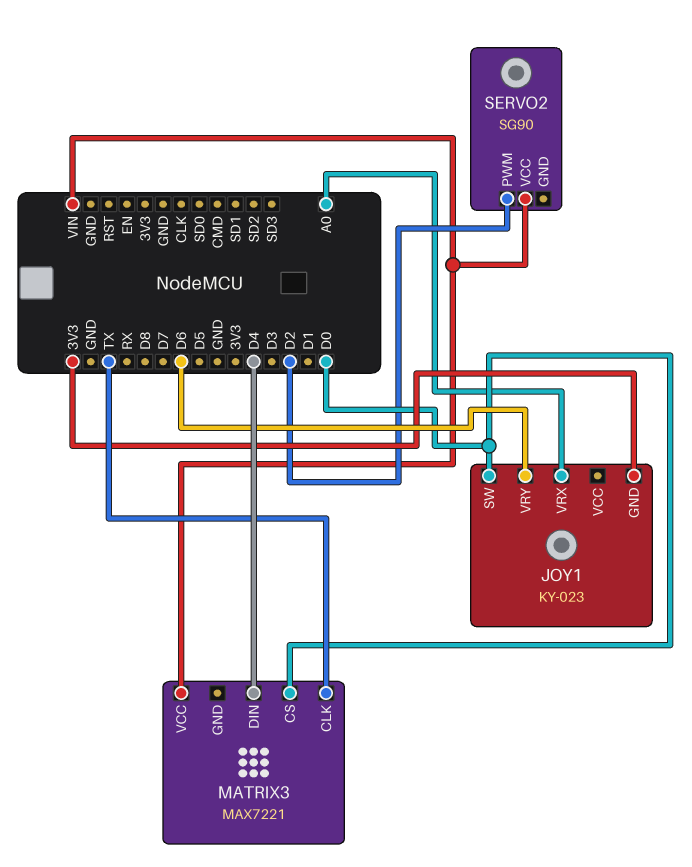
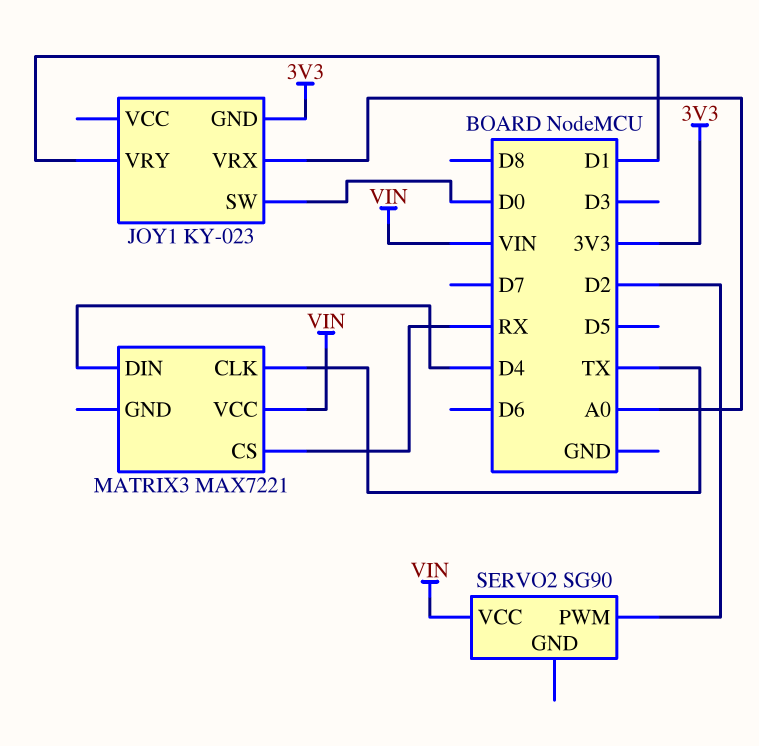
JOY1 pin VRY: D6 -> D1
MATRIX3 pin CS: D0 -> RX

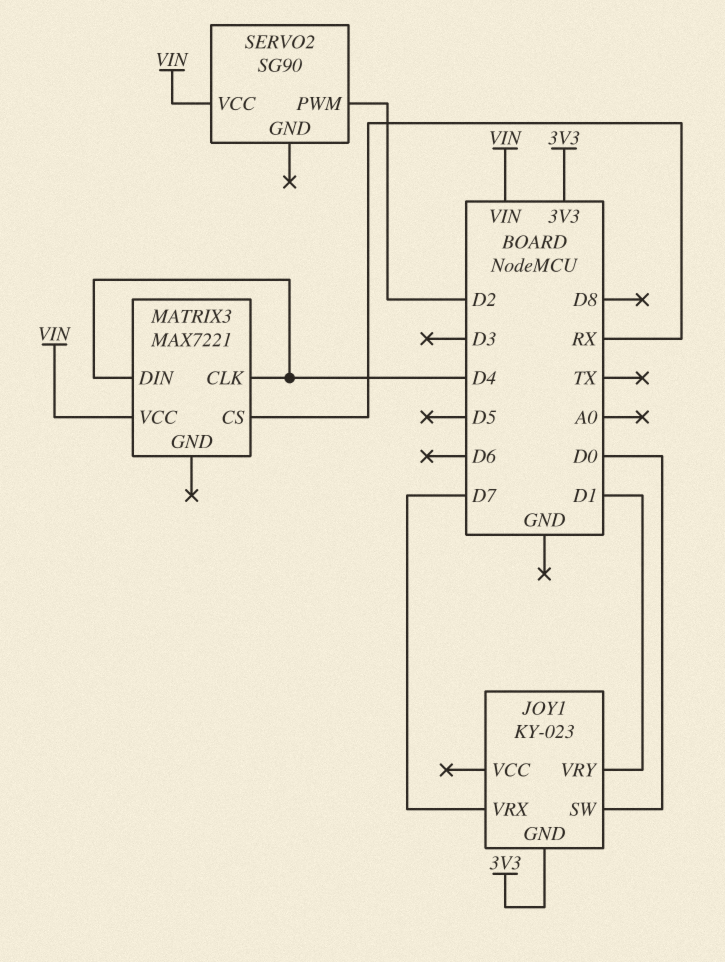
JOY1 pin VRX: A0 -> D7
MATRIX3 pin CLK: TX -> D4

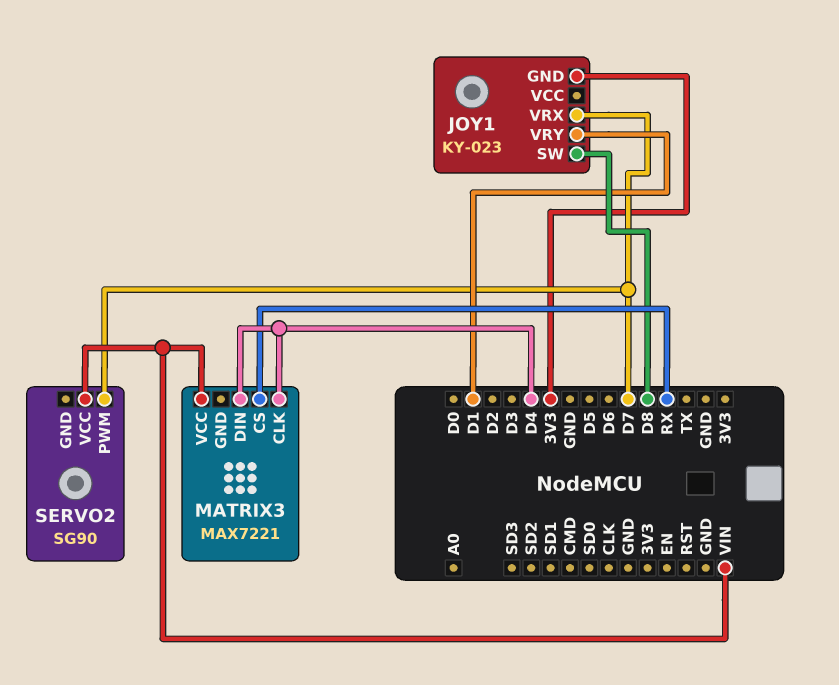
JOY1 pin SW: D0 -> D8
SERVO2 pin PWM: D2 -> D7

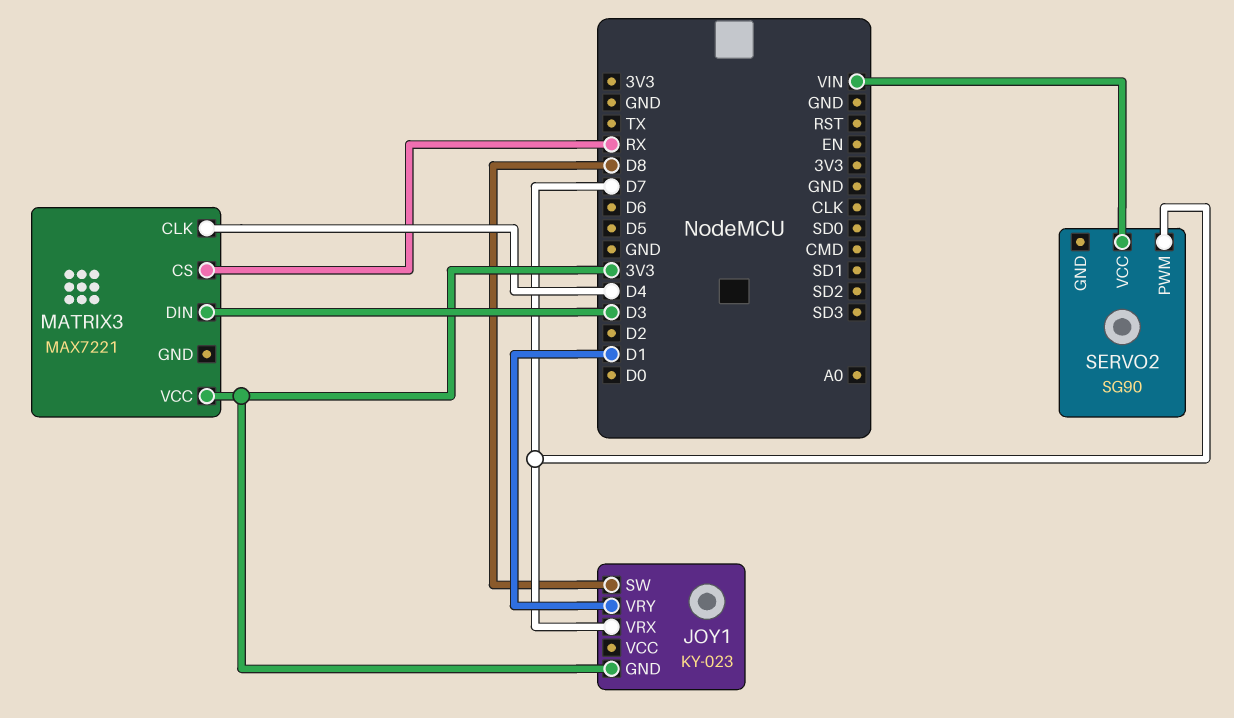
MATRIX3 pin DIN: D4 -> D3
MATRIX3 pin VCC: VIN -> 3V3

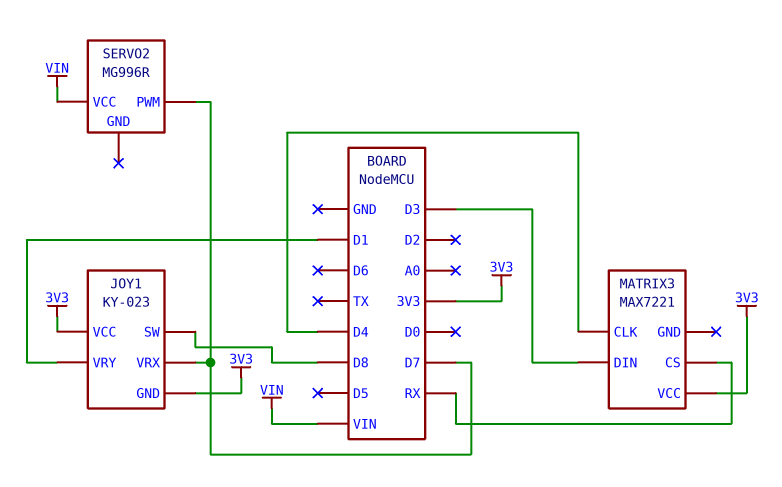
JOY1 pin VCC: none -> 3V3
SERVO2: SG90 -> MG996R

